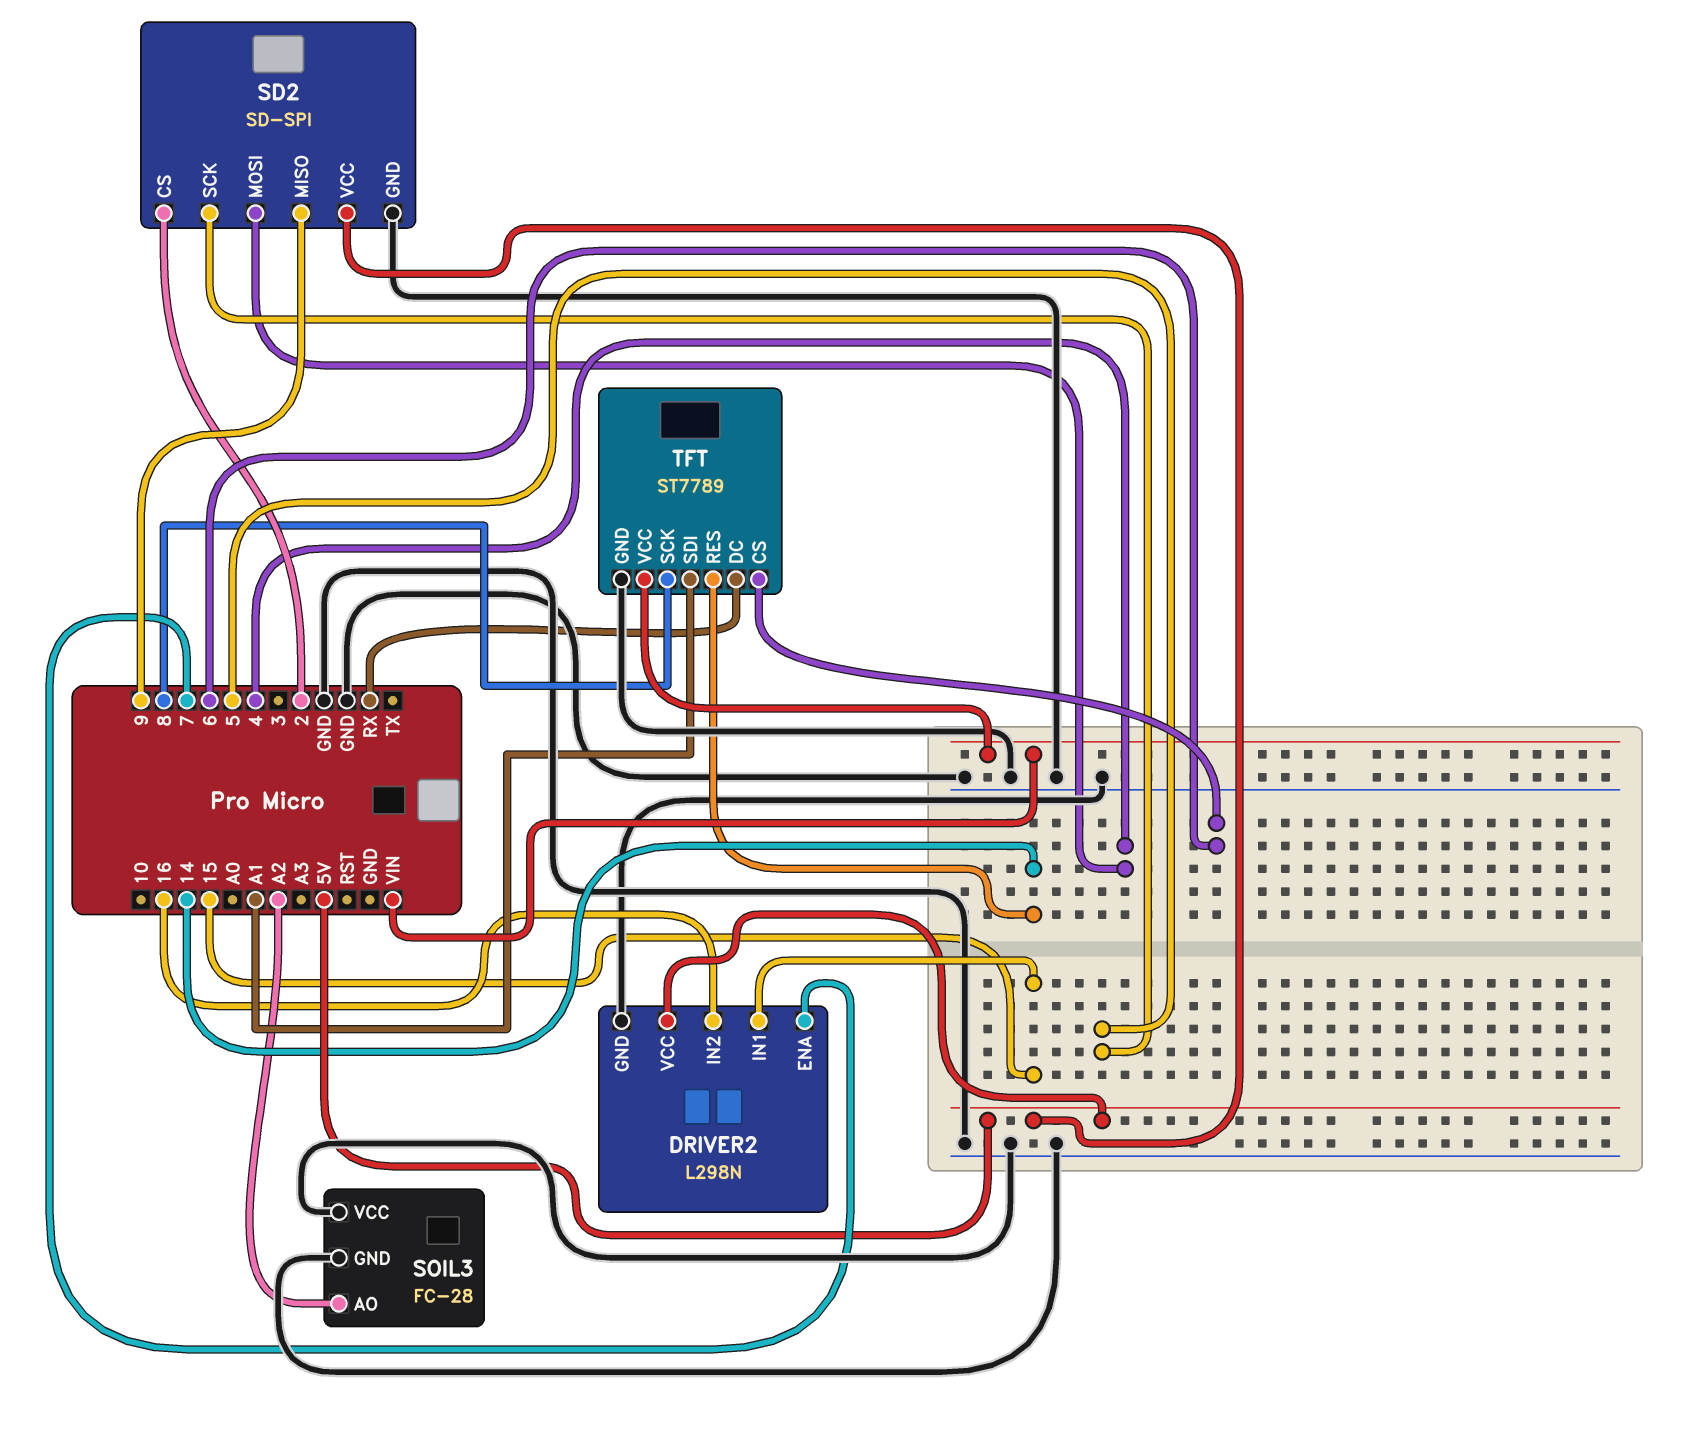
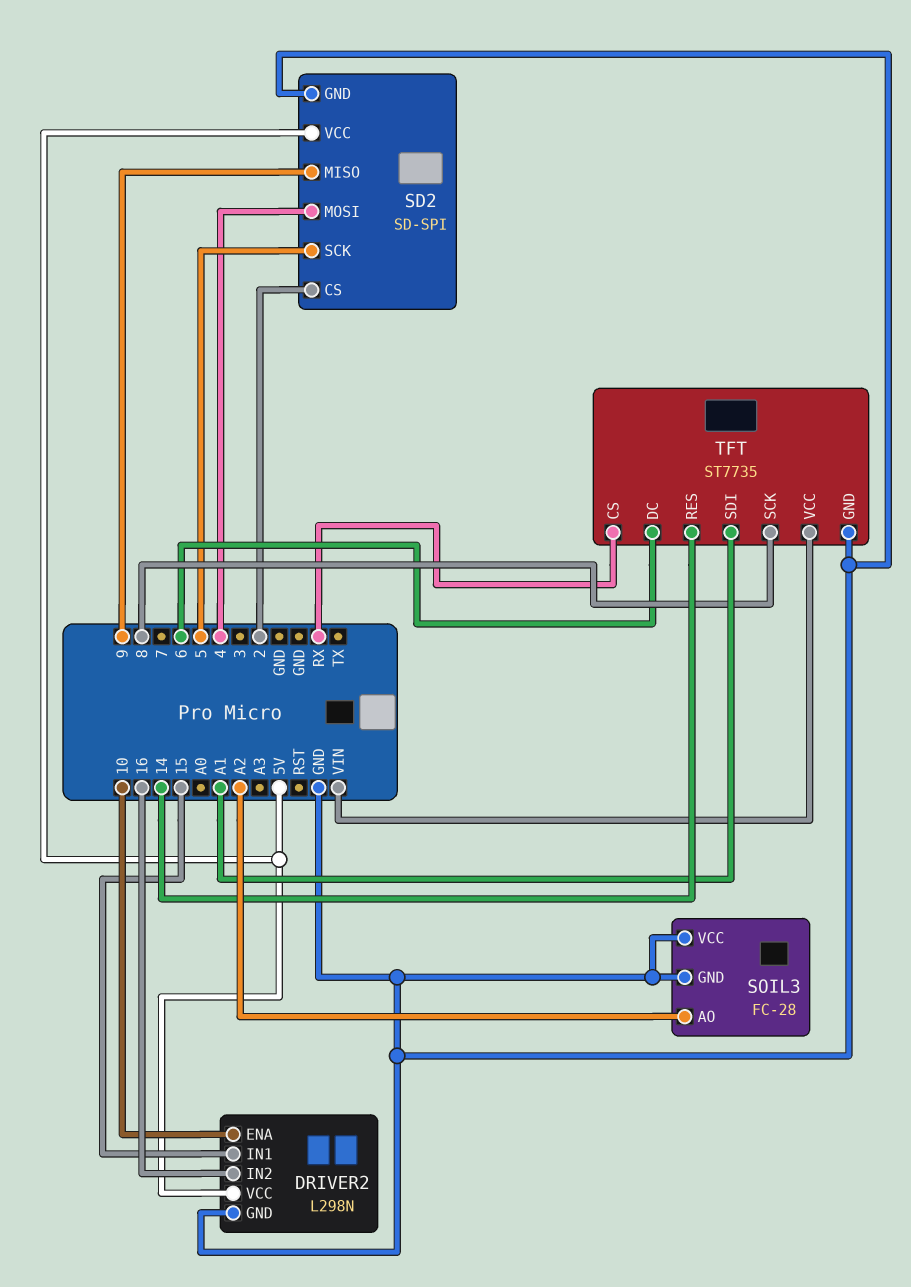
DRIVER2 pin ENA: 7 -> 10
TFT: ST7789 -> ST7735
TFT pin CS: 6 -> RX
TFT pin DC: RX -> 6

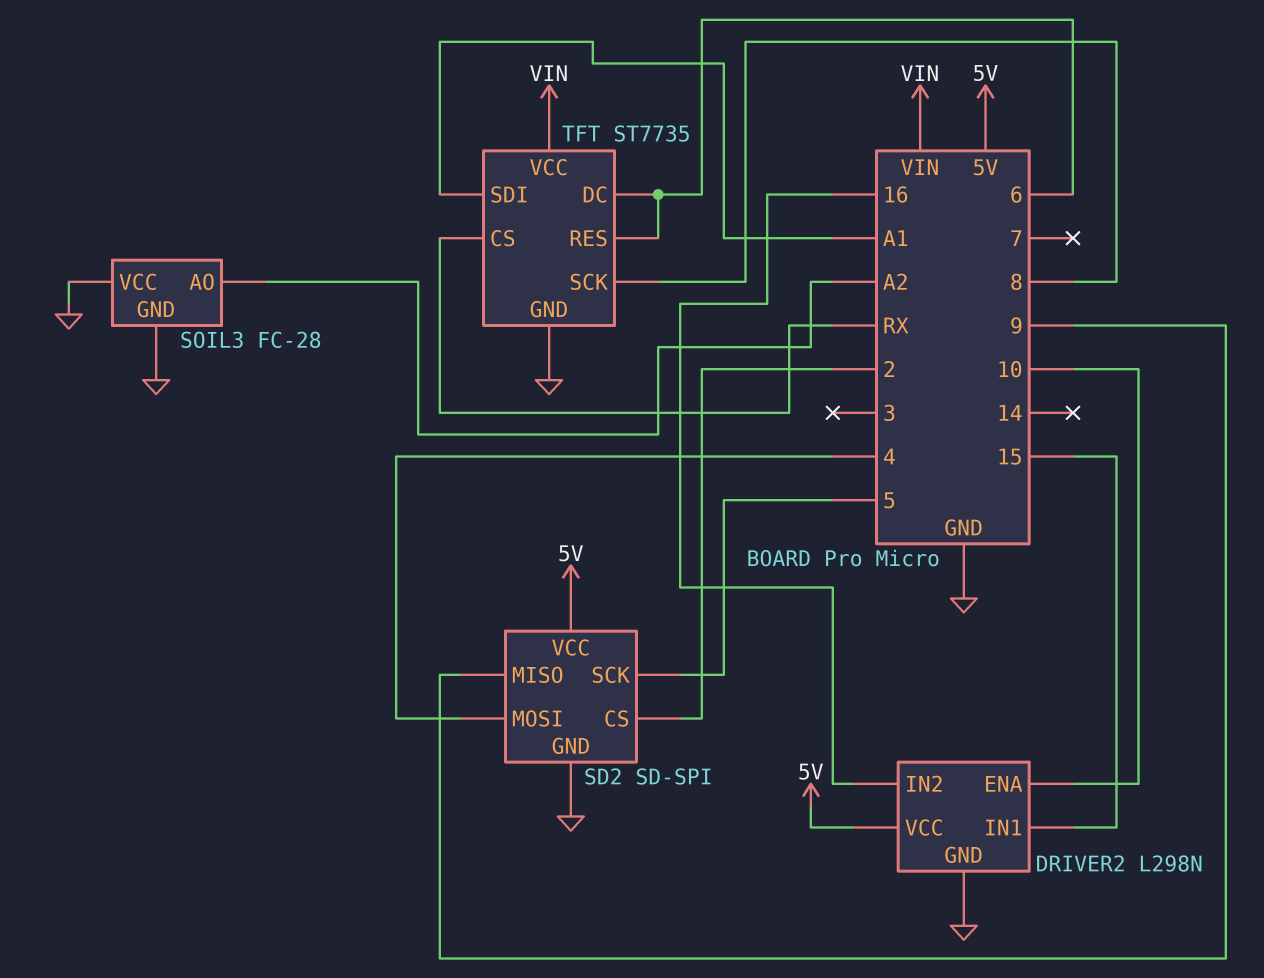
TFT pin RES: 14 -> 6

